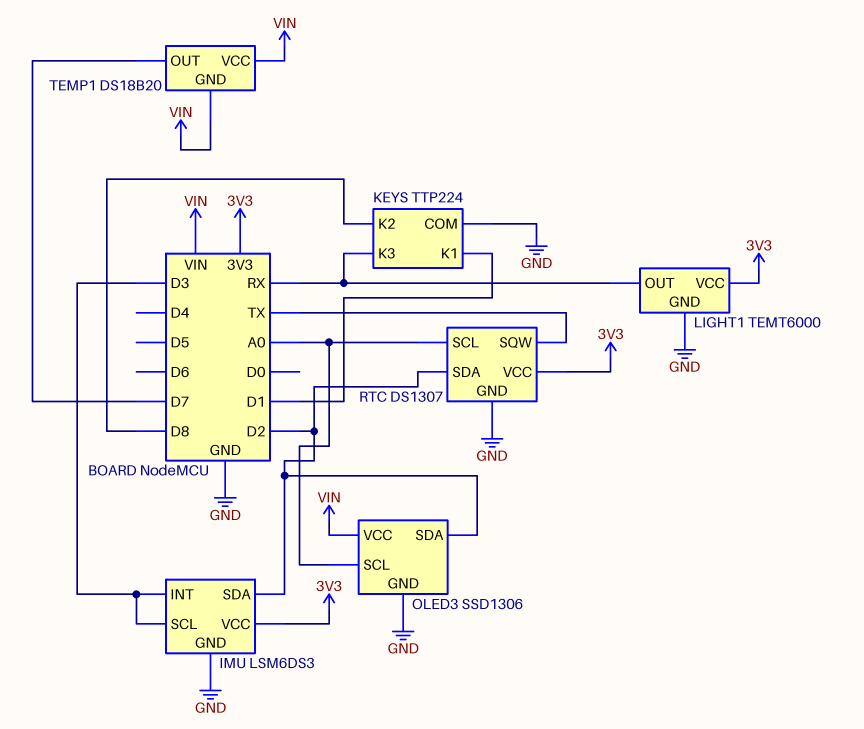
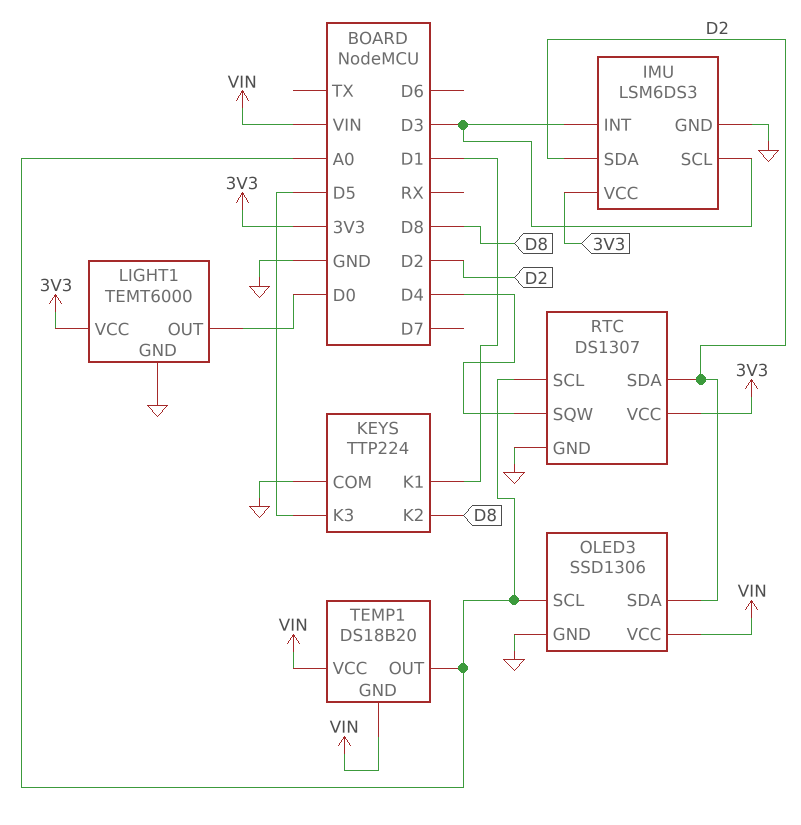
KEYS pin K3: RX -> D5
LIGHT1 pin OUT: RX -> D0
RTC pin SQW: TX -> D4
TEMP1 pin OUT: D7 -> A0

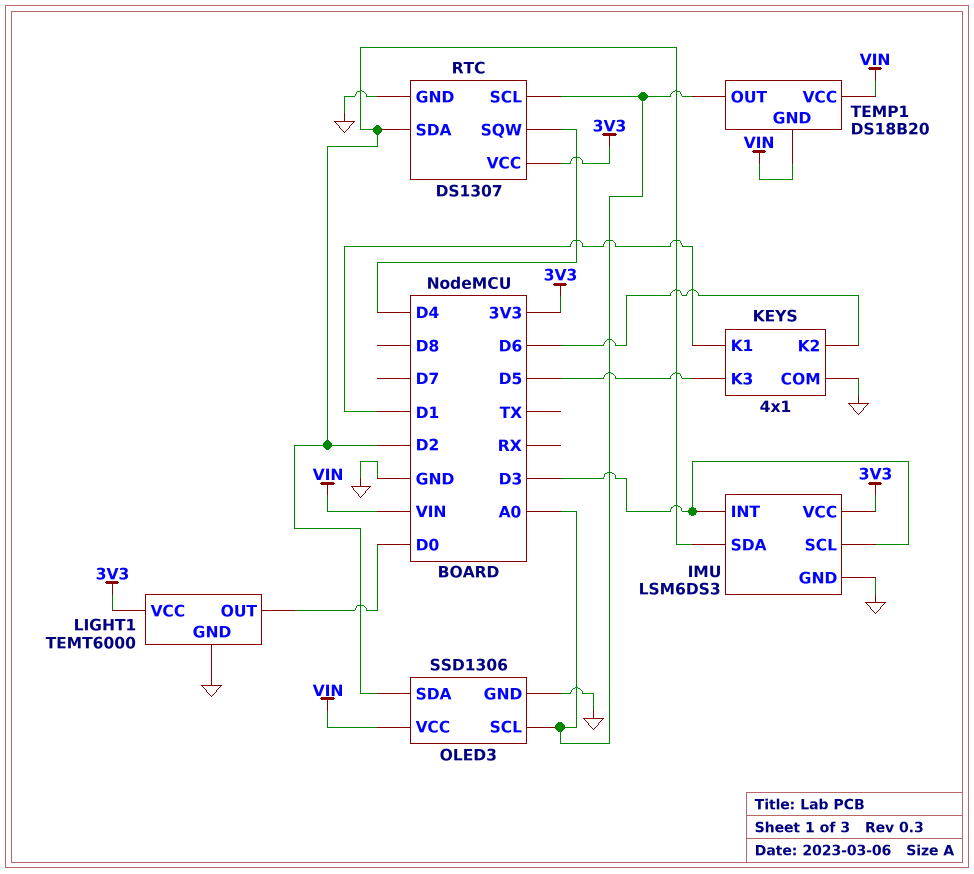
KEYS: TTP224 -> 4x1
KEYS pin K2: D8 -> D6

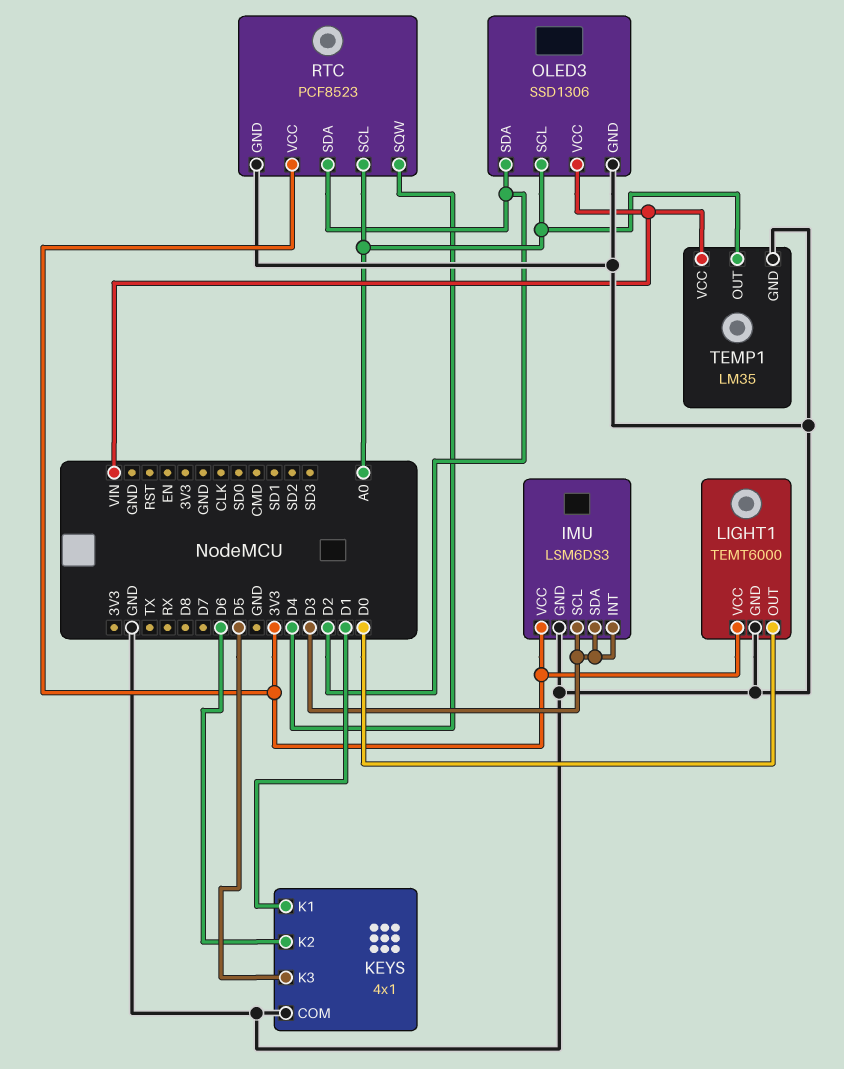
IMU pin SDA: D2 -> D3
RTC: DS1307 -> PCF8523
TEMP1: DS18B20 -> LM35
TEMP1 pin GND: VIN -> GND

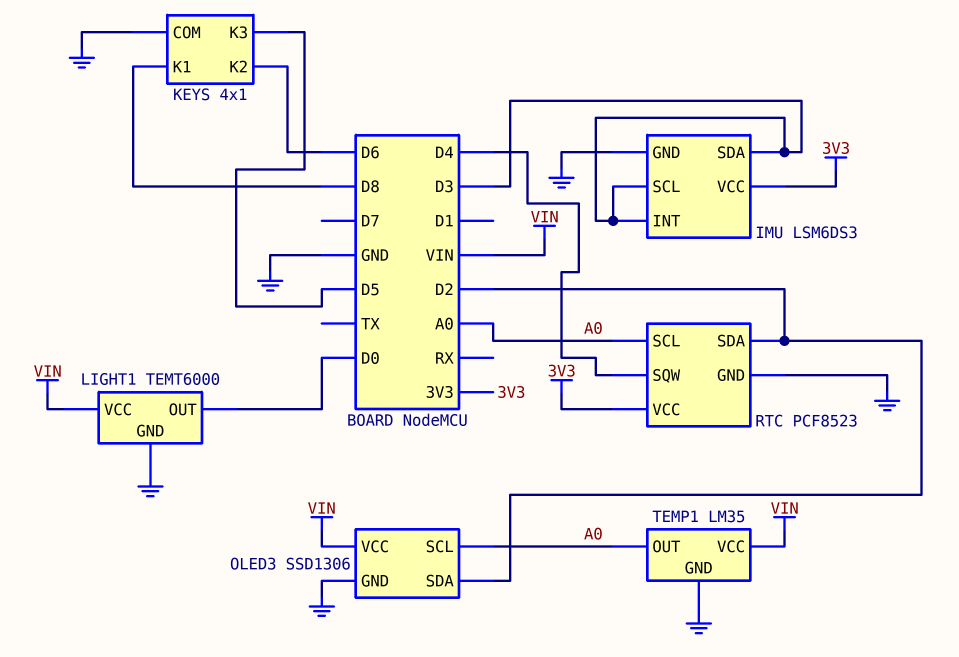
KEYS pin K1: D1 -> D8
LIGHT1 pin VCC: 3V3 -> VIN

